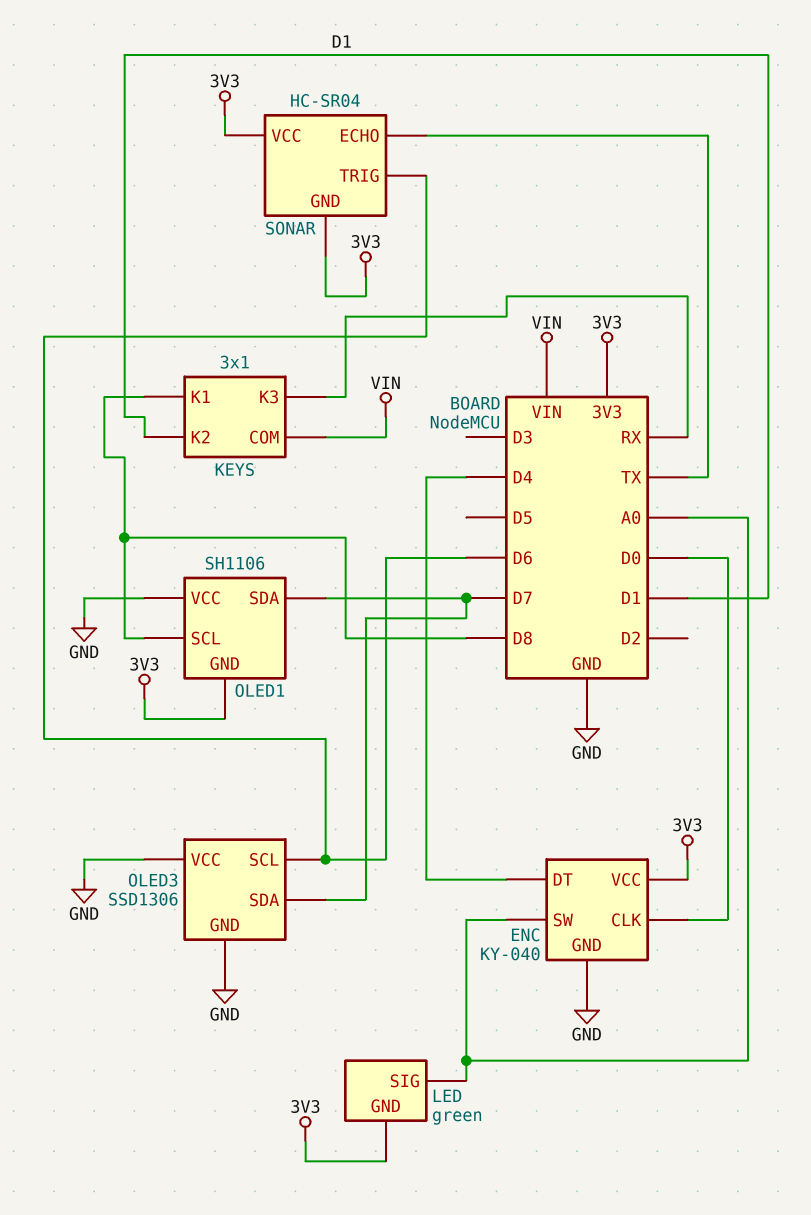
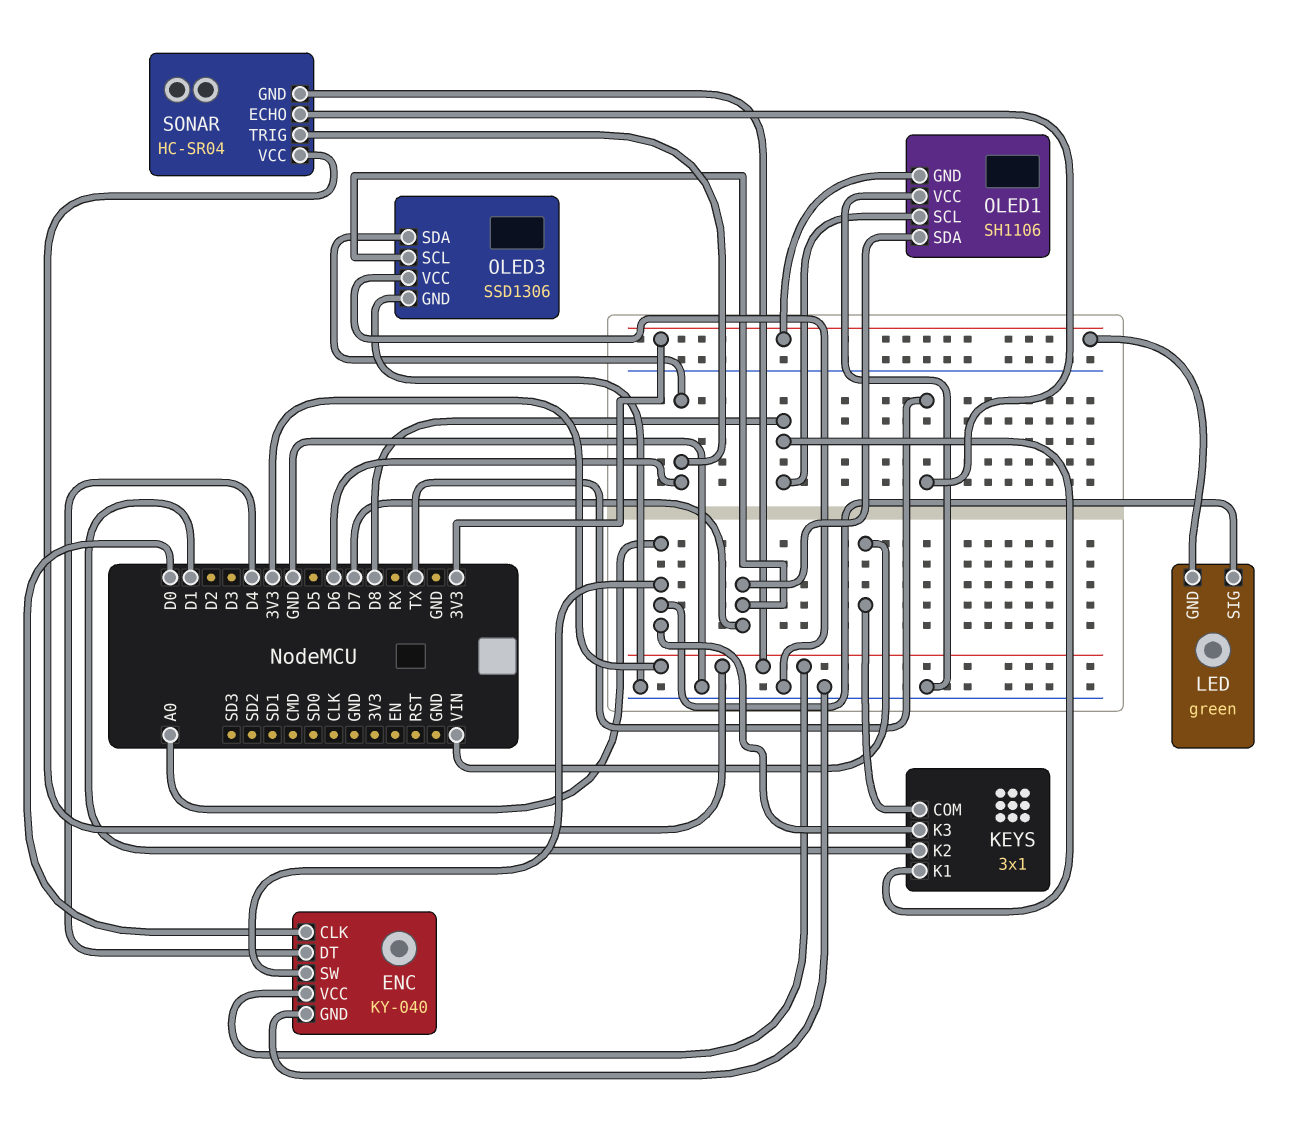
KEYS pin K3: RX -> A0
OLED3 pin SCL: D6 -> D7
OLED3 pin SDA: D7 -> D6

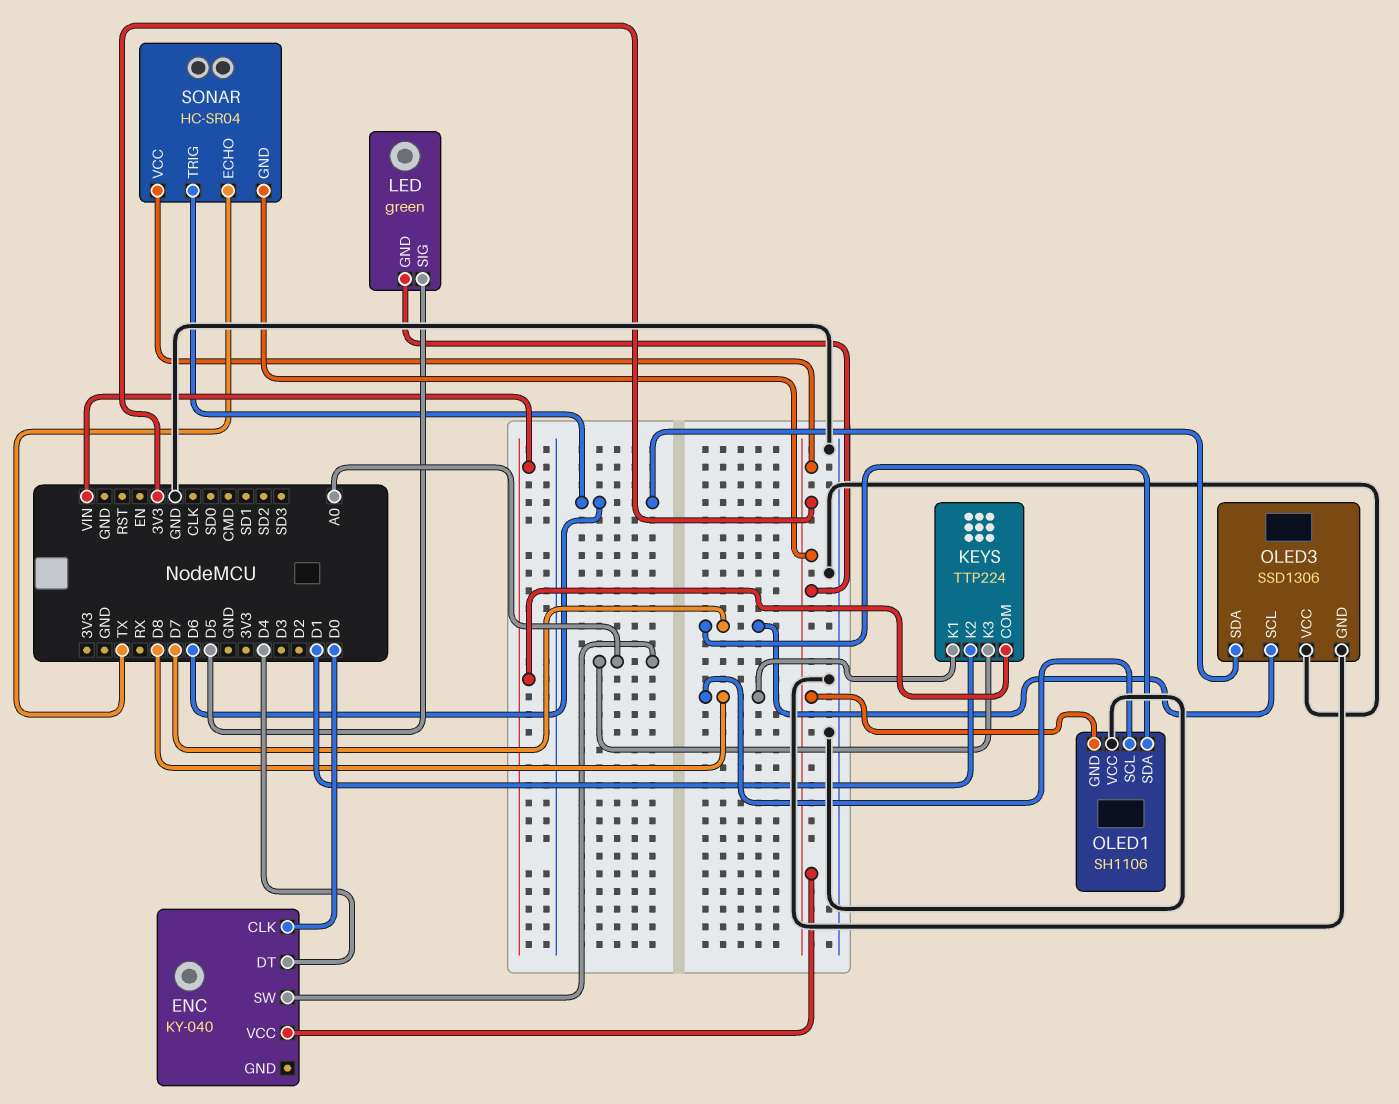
ENC pin GND: GND -> none
KEYS: 3x1 -> TTP224
LED pin SIG: A0 -> D5

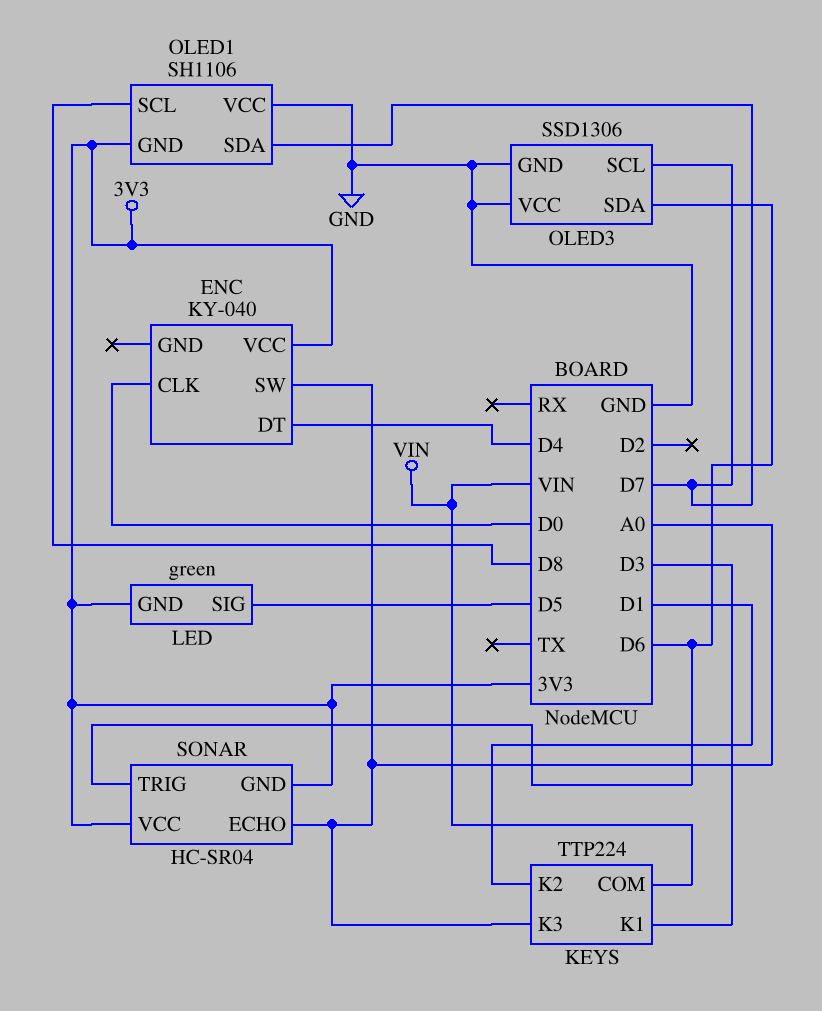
KEYS pin K1: D8 -> D3
SONAR pin ECHO: TX -> A0

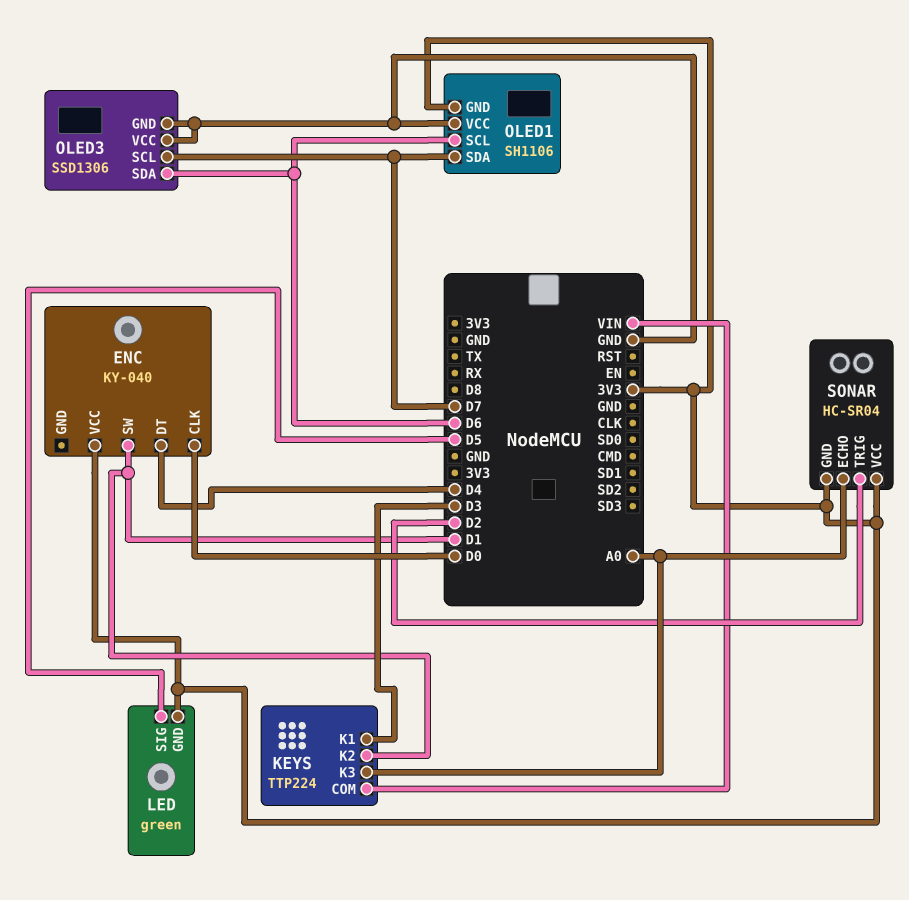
ENC pin SW: A0 -> D1
OLED1 pin SCL: D8 -> D6
SONAR pin TRIG: D6 -> D2

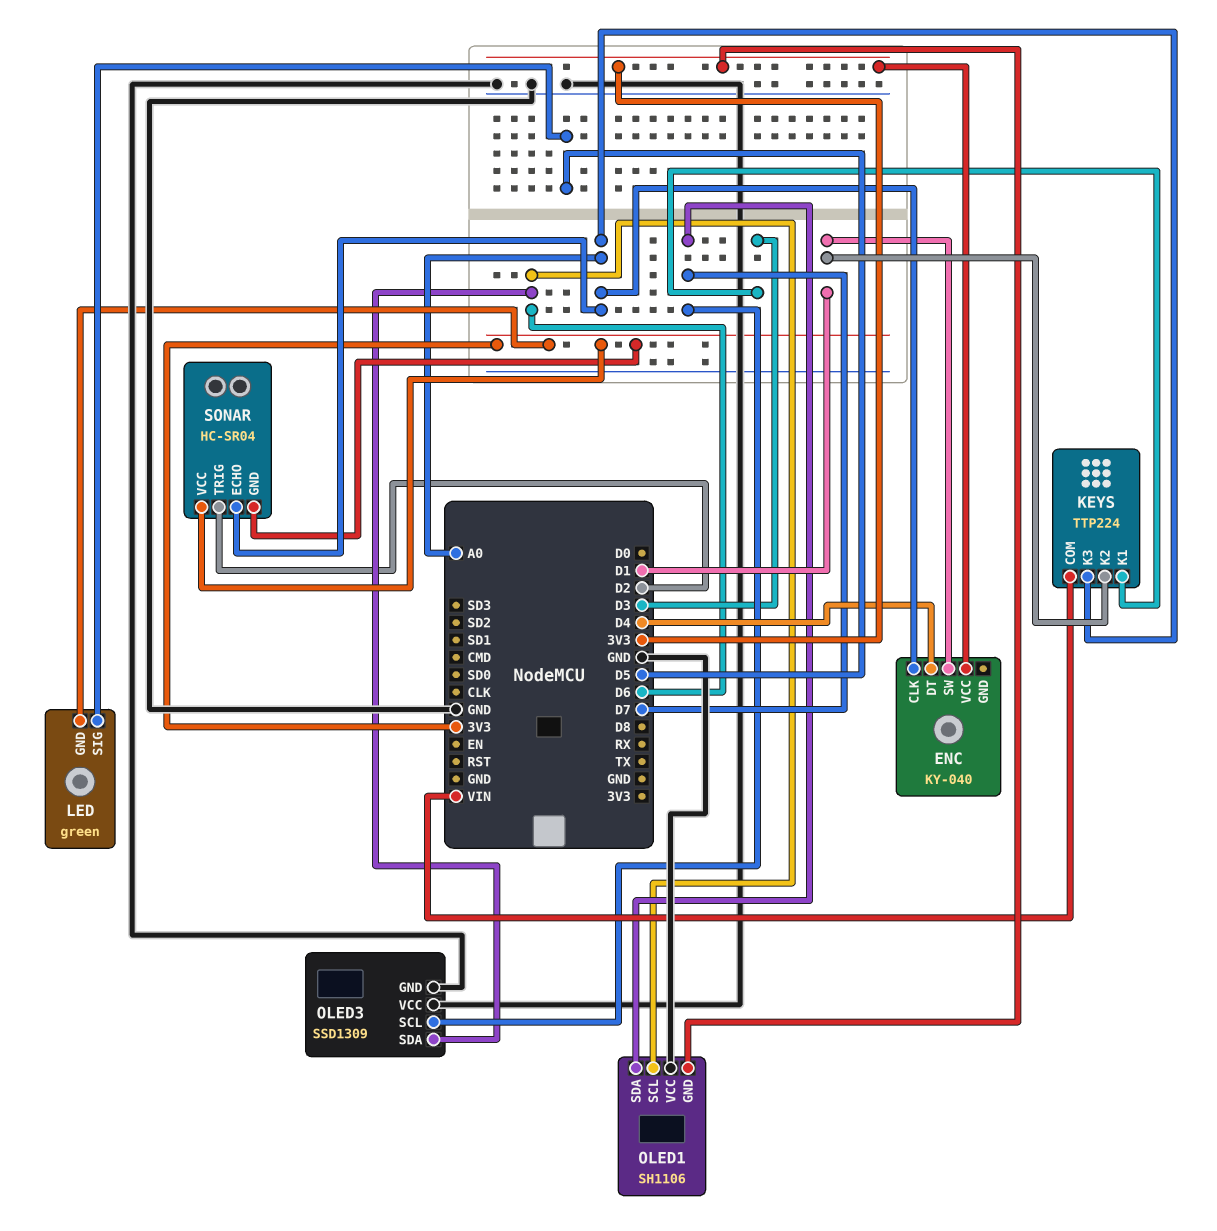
ENC pin CLK: D0 -> A0
OLED3: SSD1306 -> SSD1309

